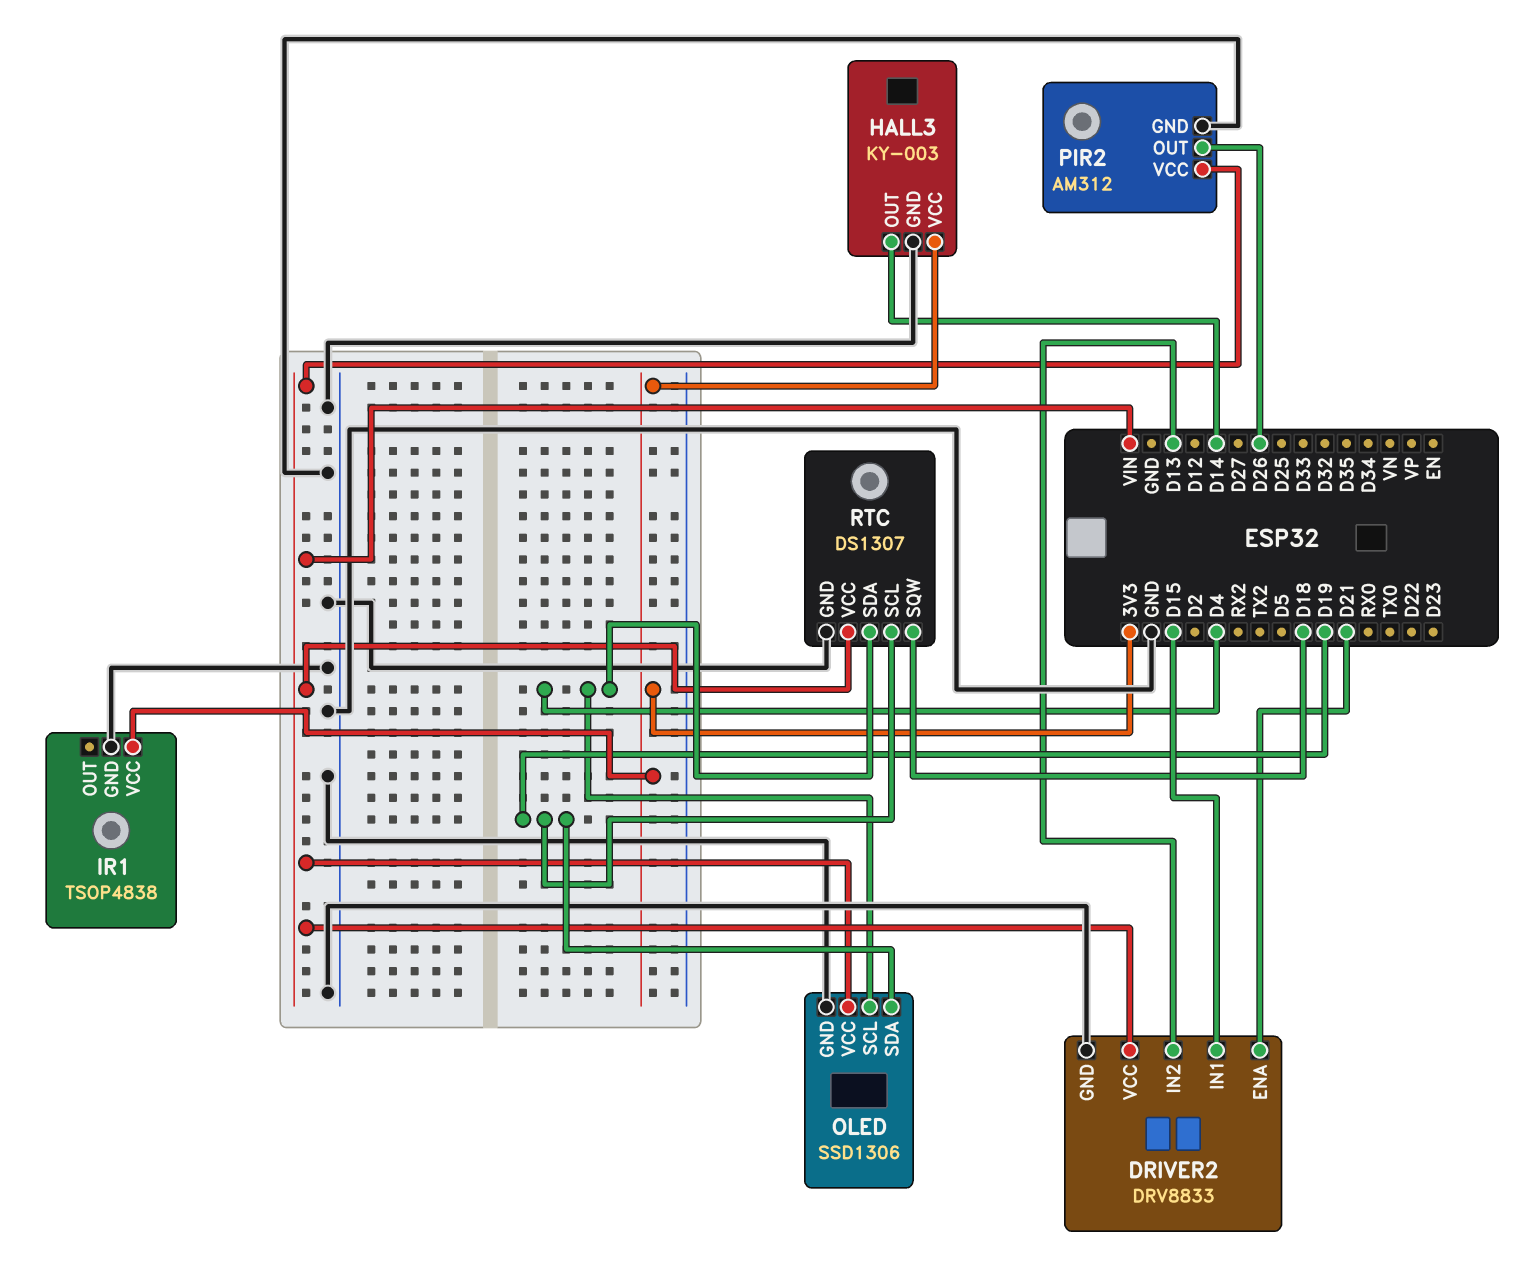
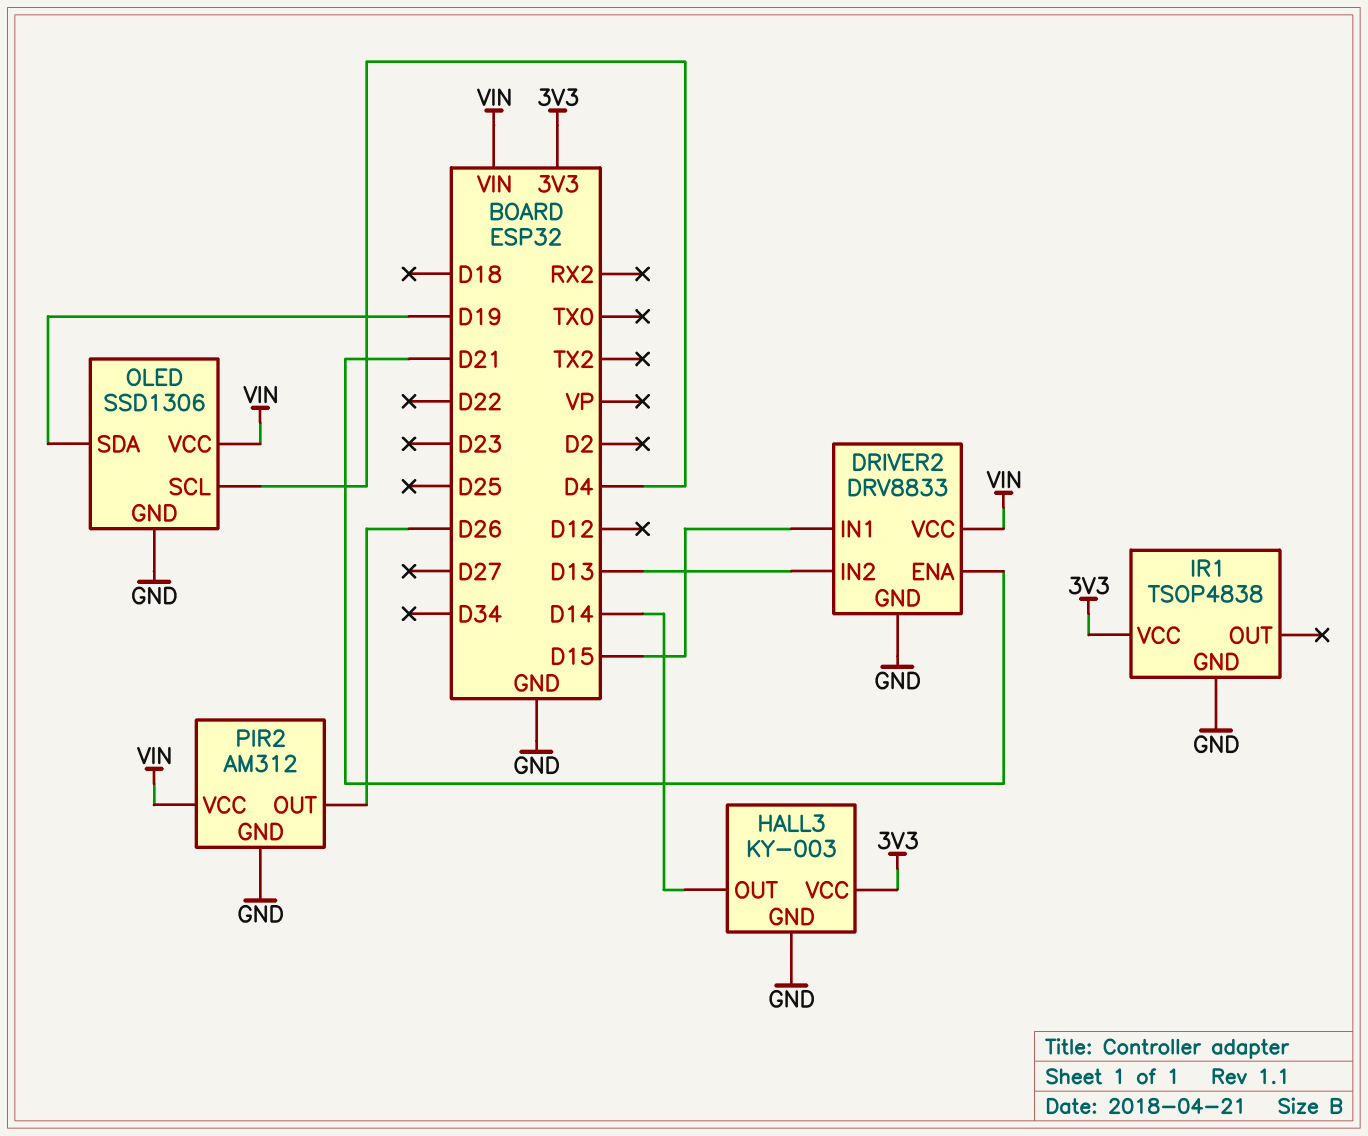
RTC: DS1307 -> none
RTC pin GND: GND -> none
RTC pin SCL: D19 -> none
RTC pin SDA: D4 -> none
RTC pin SQW: D18 -> none
RTC pin VCC: VIN -> none

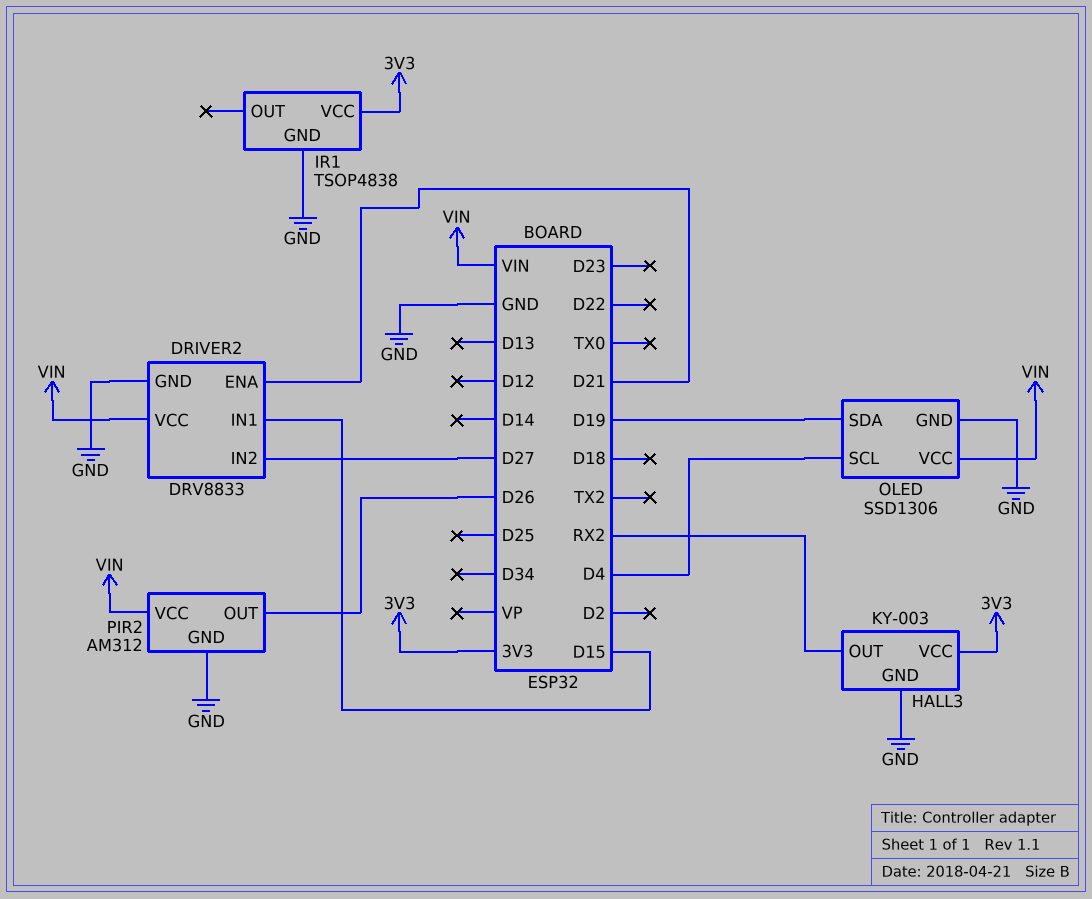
DRIVER2 pin IN2: D13 -> D27
HALL3 pin OUT: D14 -> RX2

